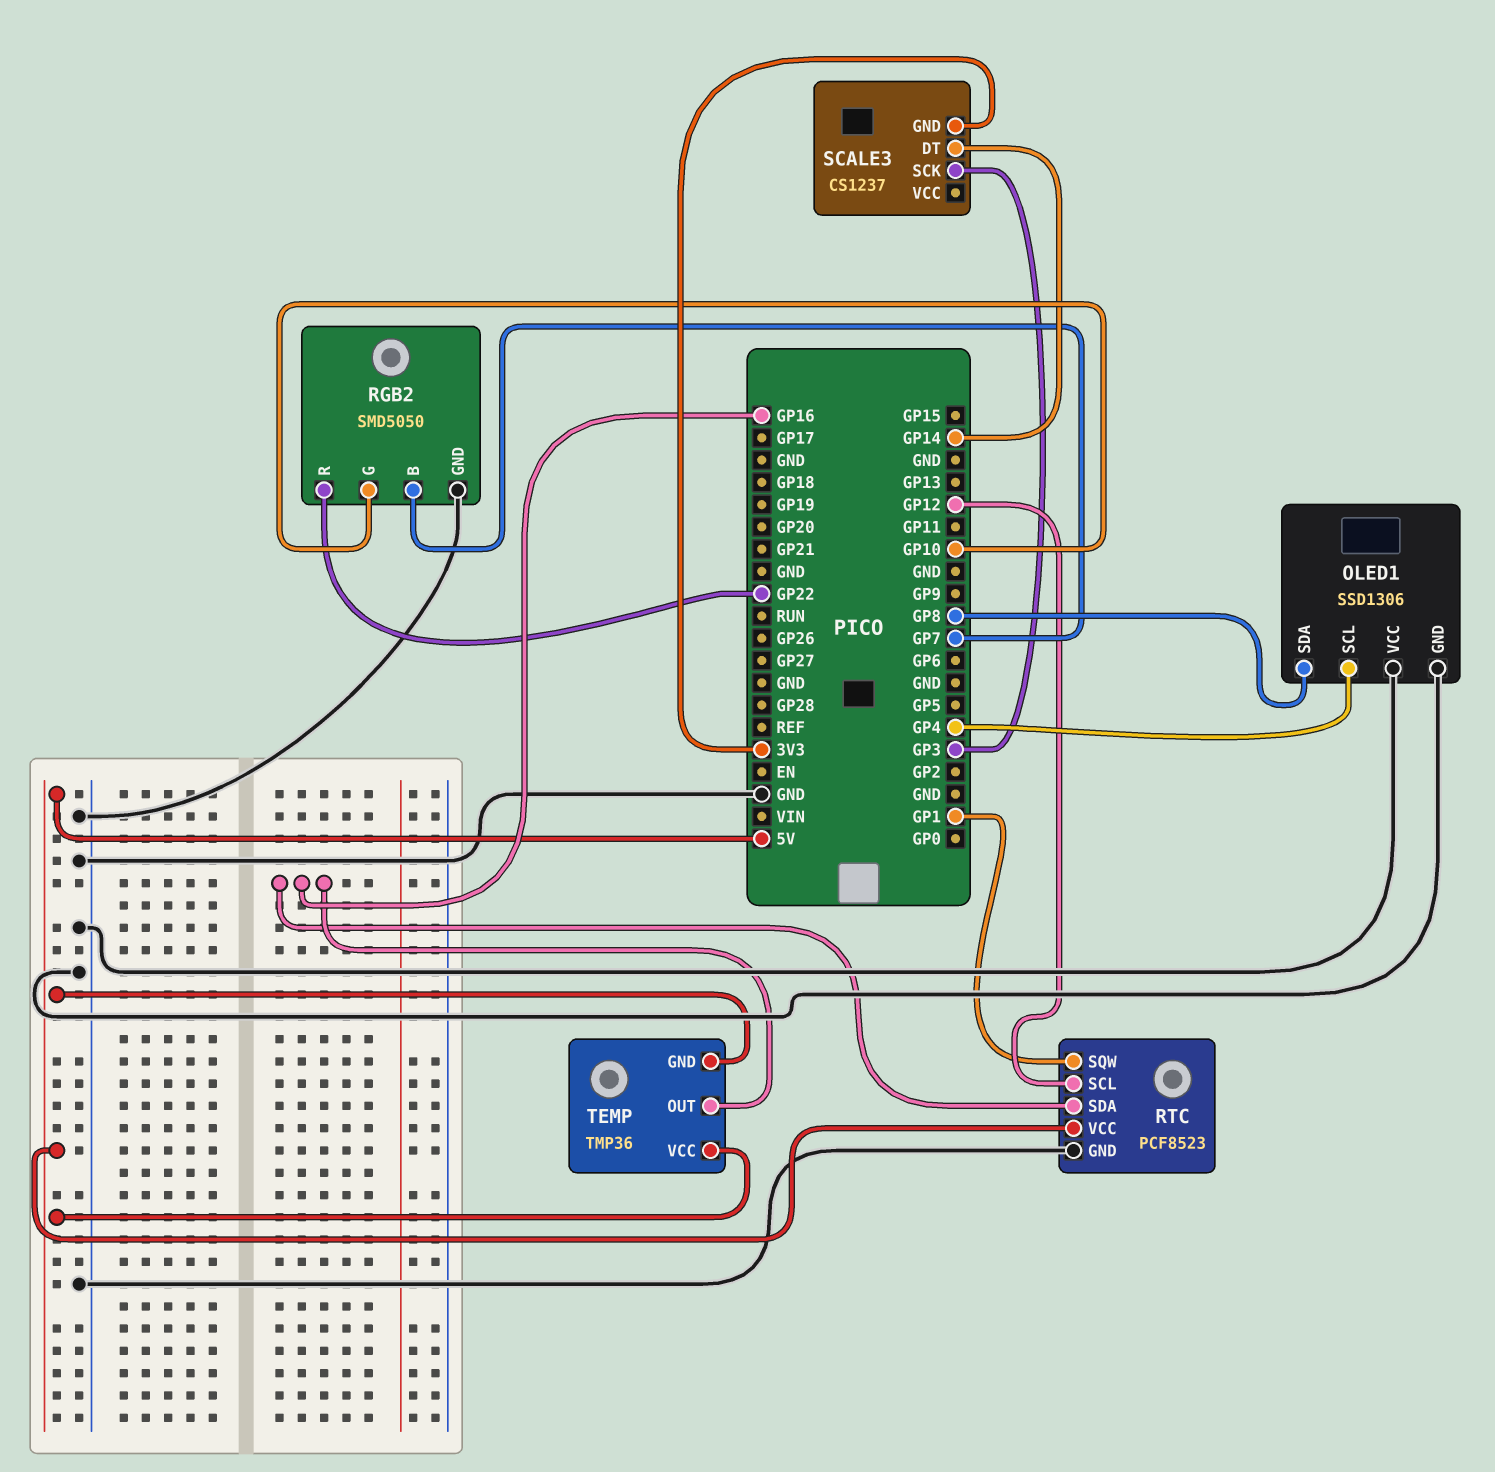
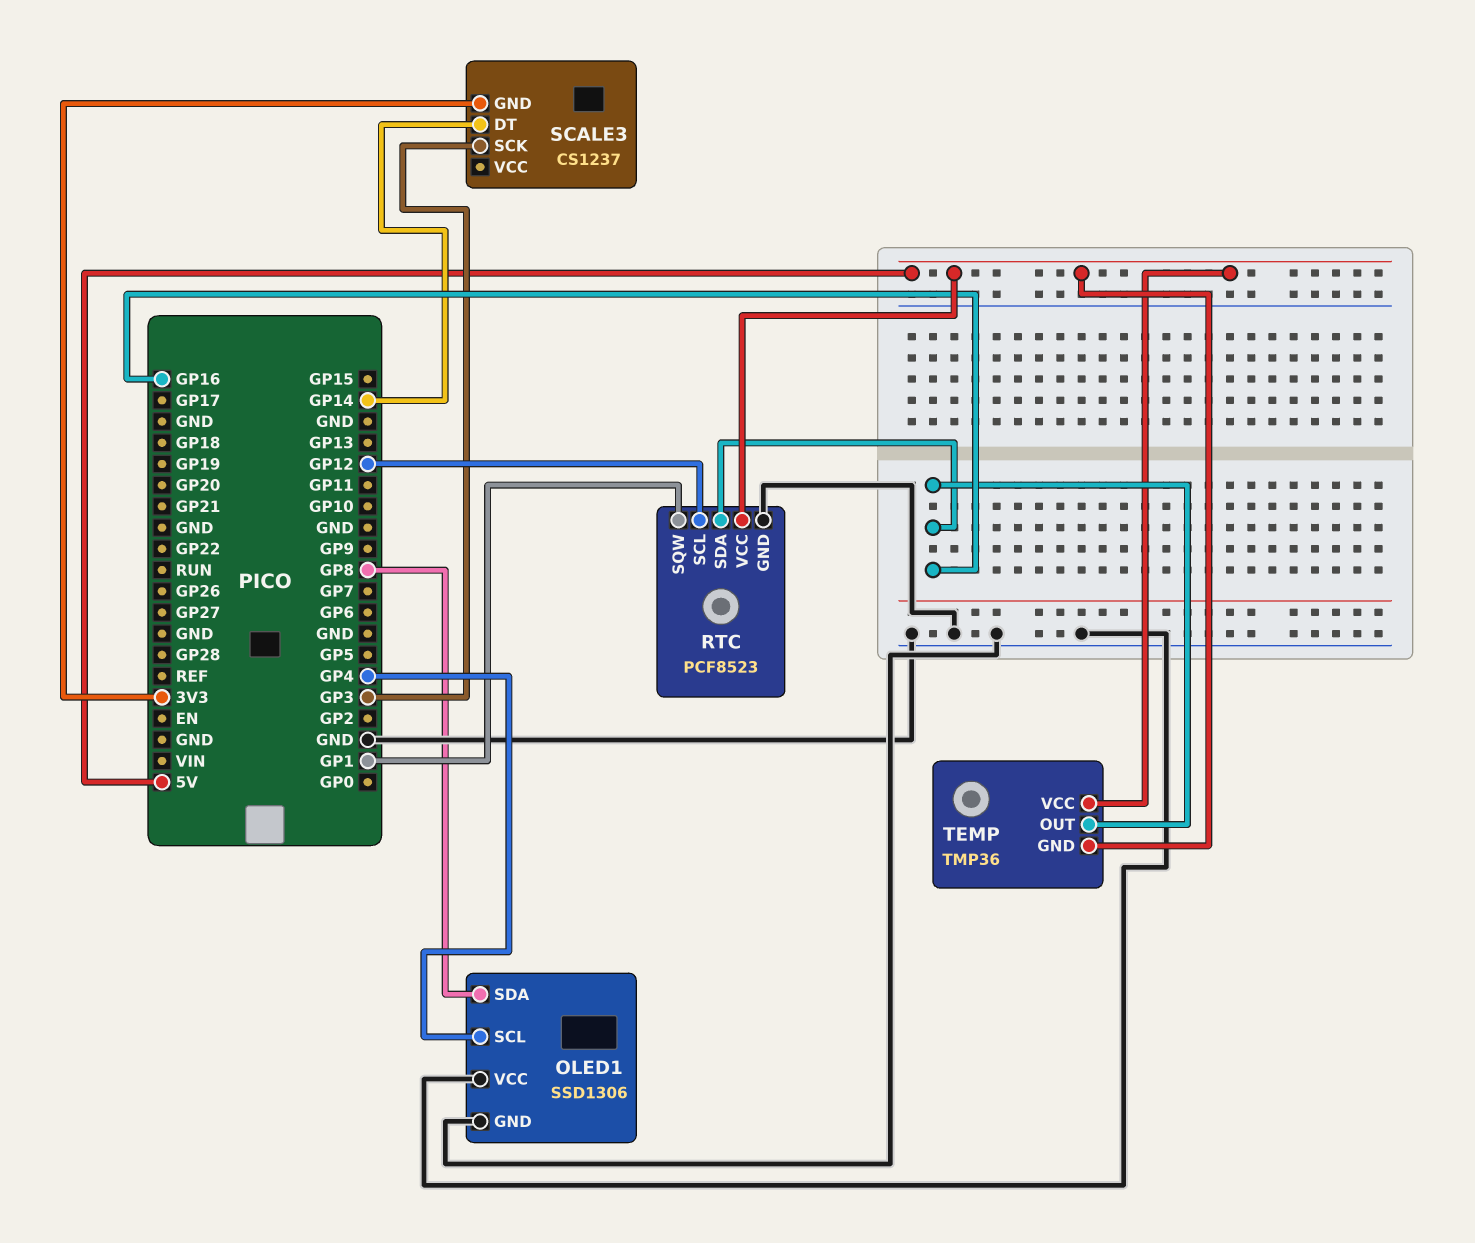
RGB2: SMD5050 -> none
RGB2 pin B: GP7 -> none
RGB2 pin G: GP10 -> none
RGB2 pin GND: GND -> none
RGB2 pin R: GP22 -> none

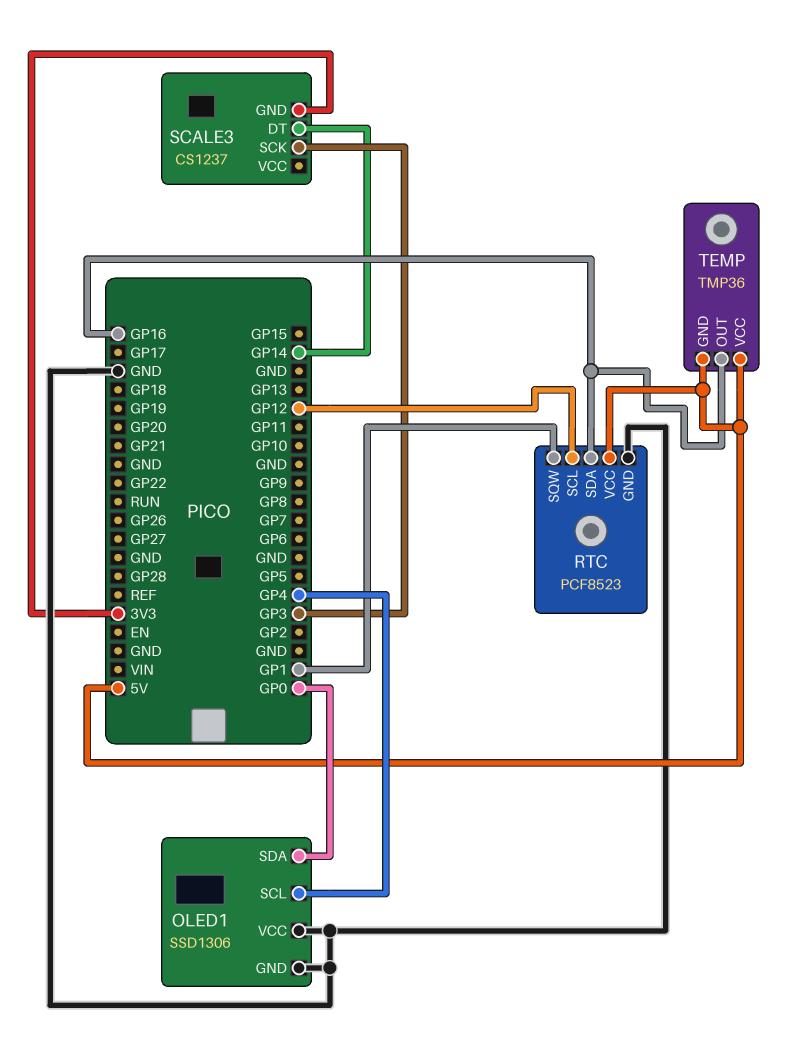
OLED1 pin SDA: GP8 -> GP0

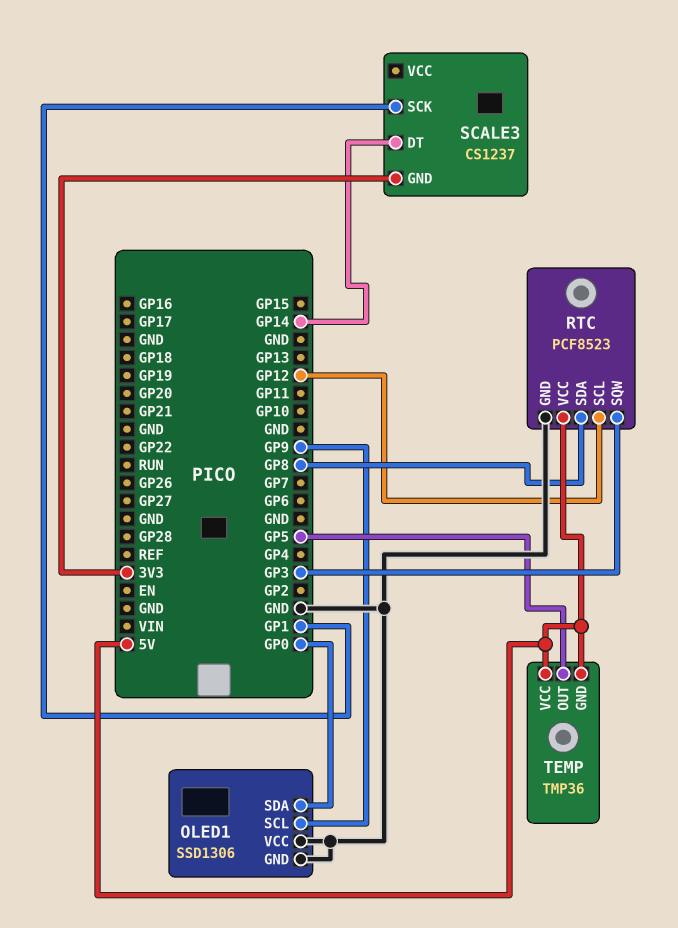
OLED1 pin SCL: GP4 -> GP9
RTC pin SDA: GP16 -> GP8
RTC pin SQW: GP1 -> GP3
SCALE3 pin SCK: GP3 -> GP1
TEMP pin OUT: GP16 -> GP5

